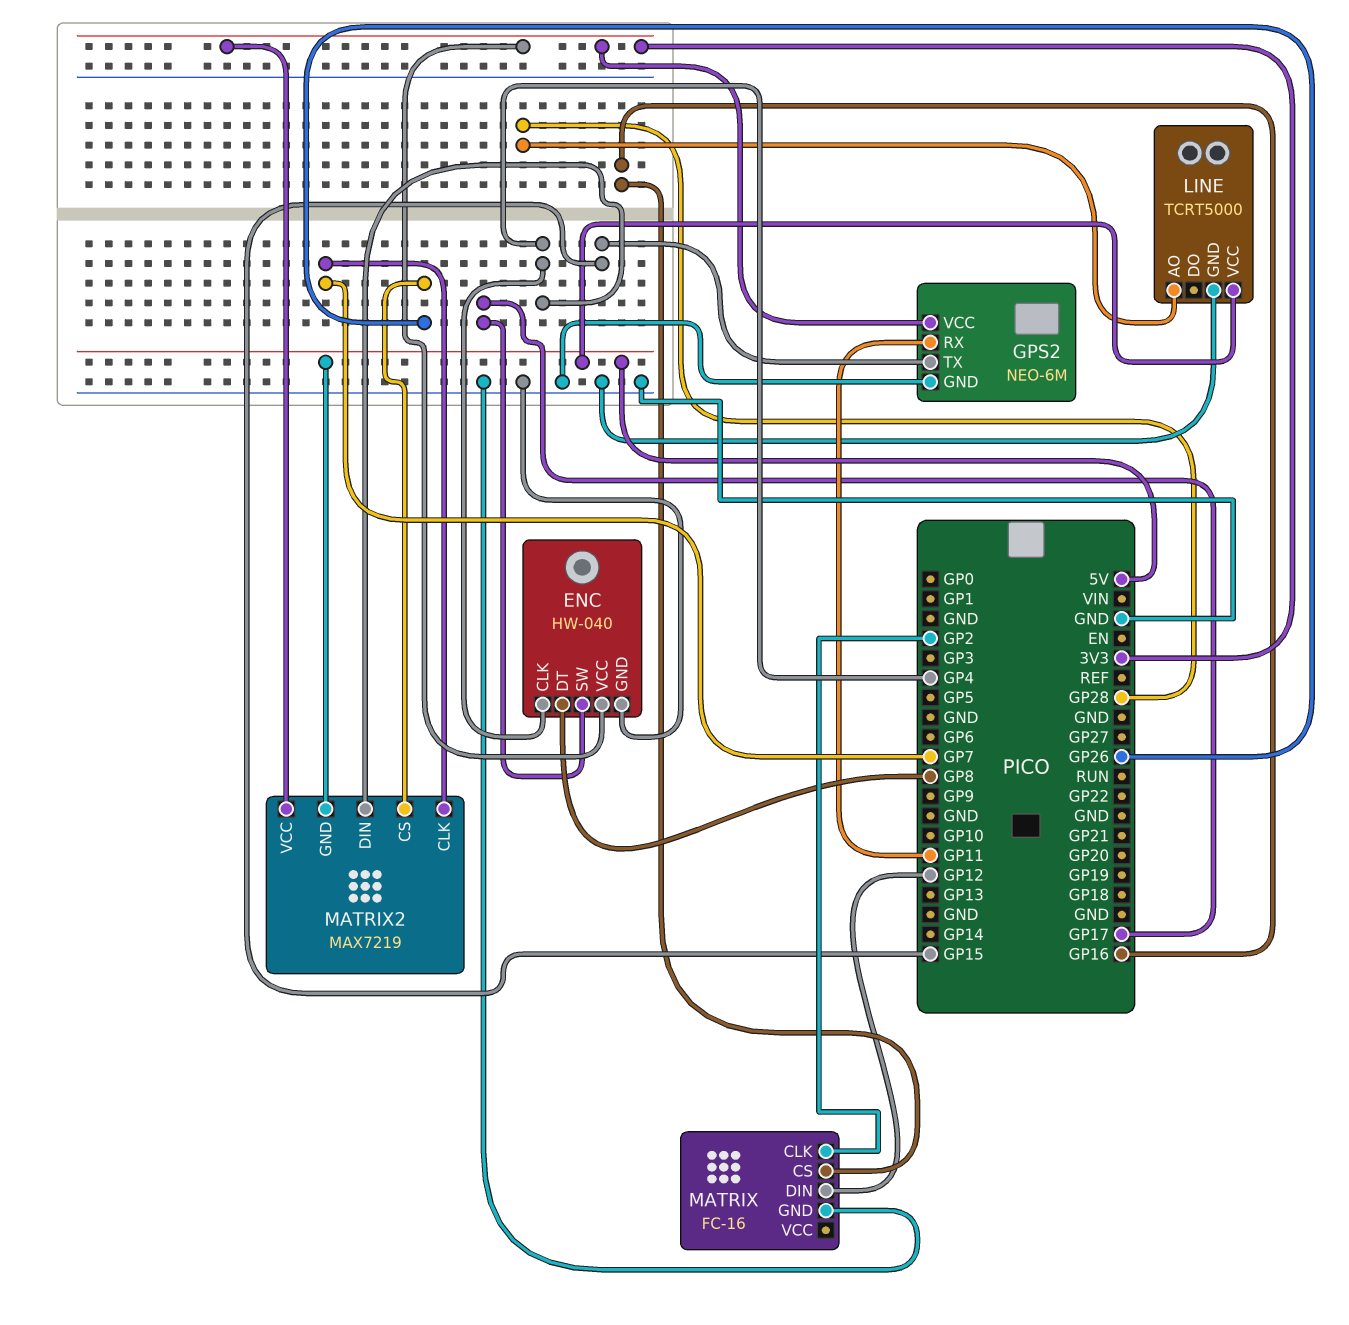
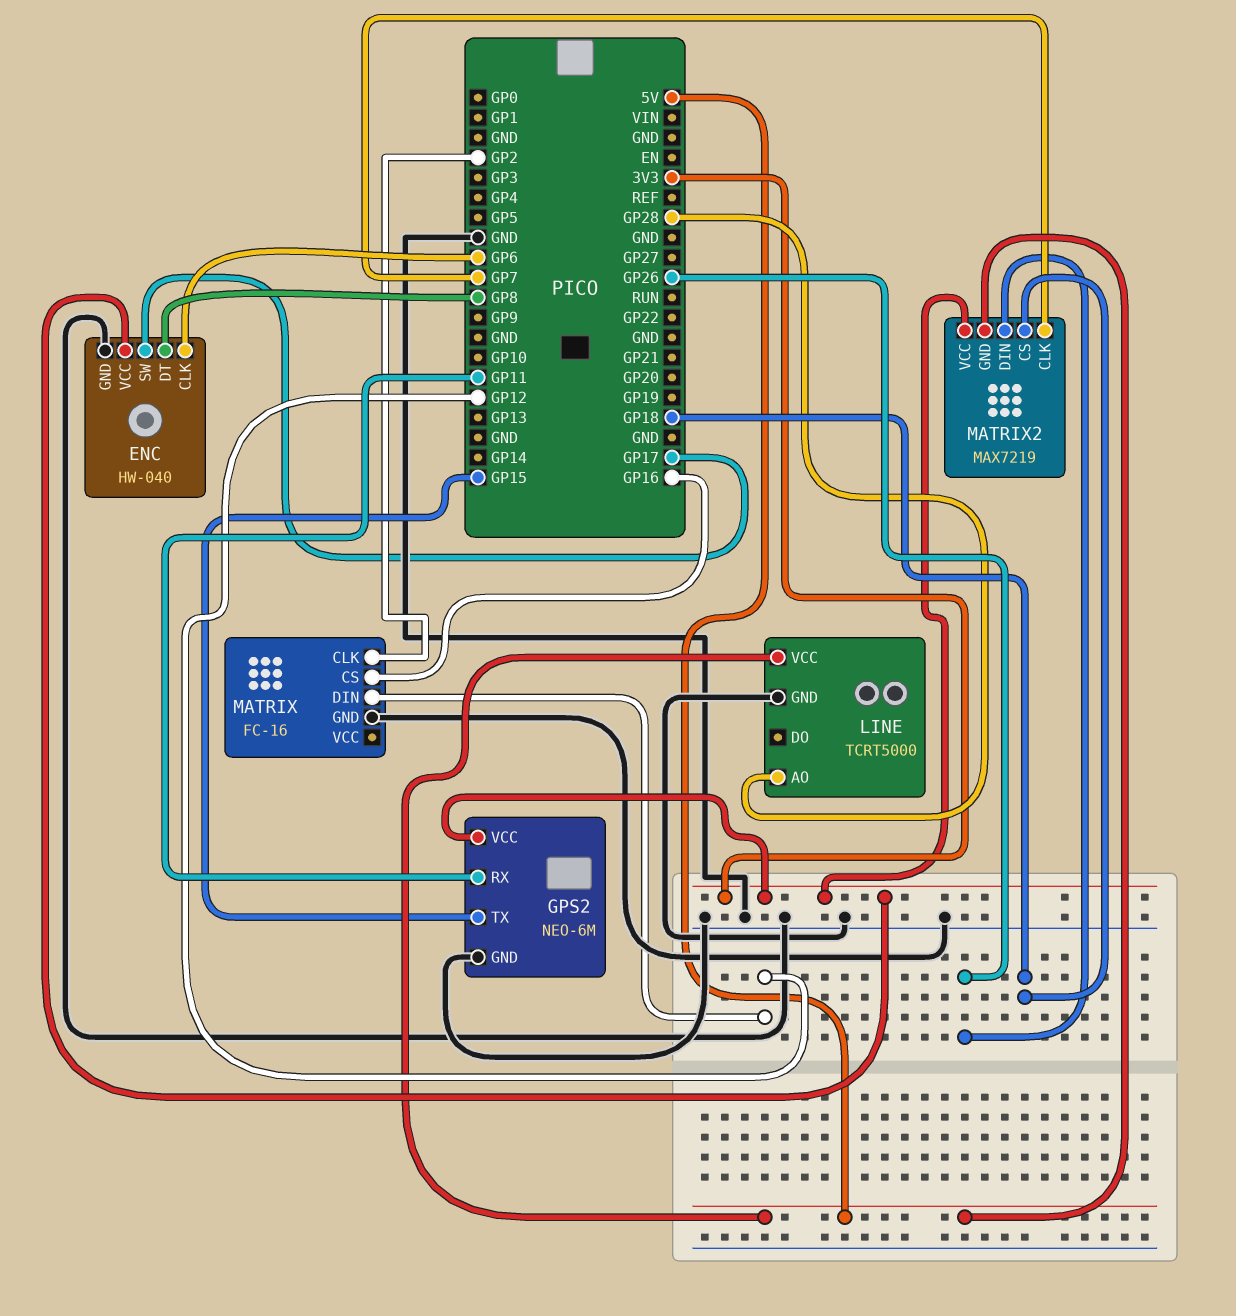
ENC pin CLK: GP4 -> GP6
MATRIX2 pin CS: GP26 -> GP18
MATRIX2 pin DIN: GP4 -> GP26

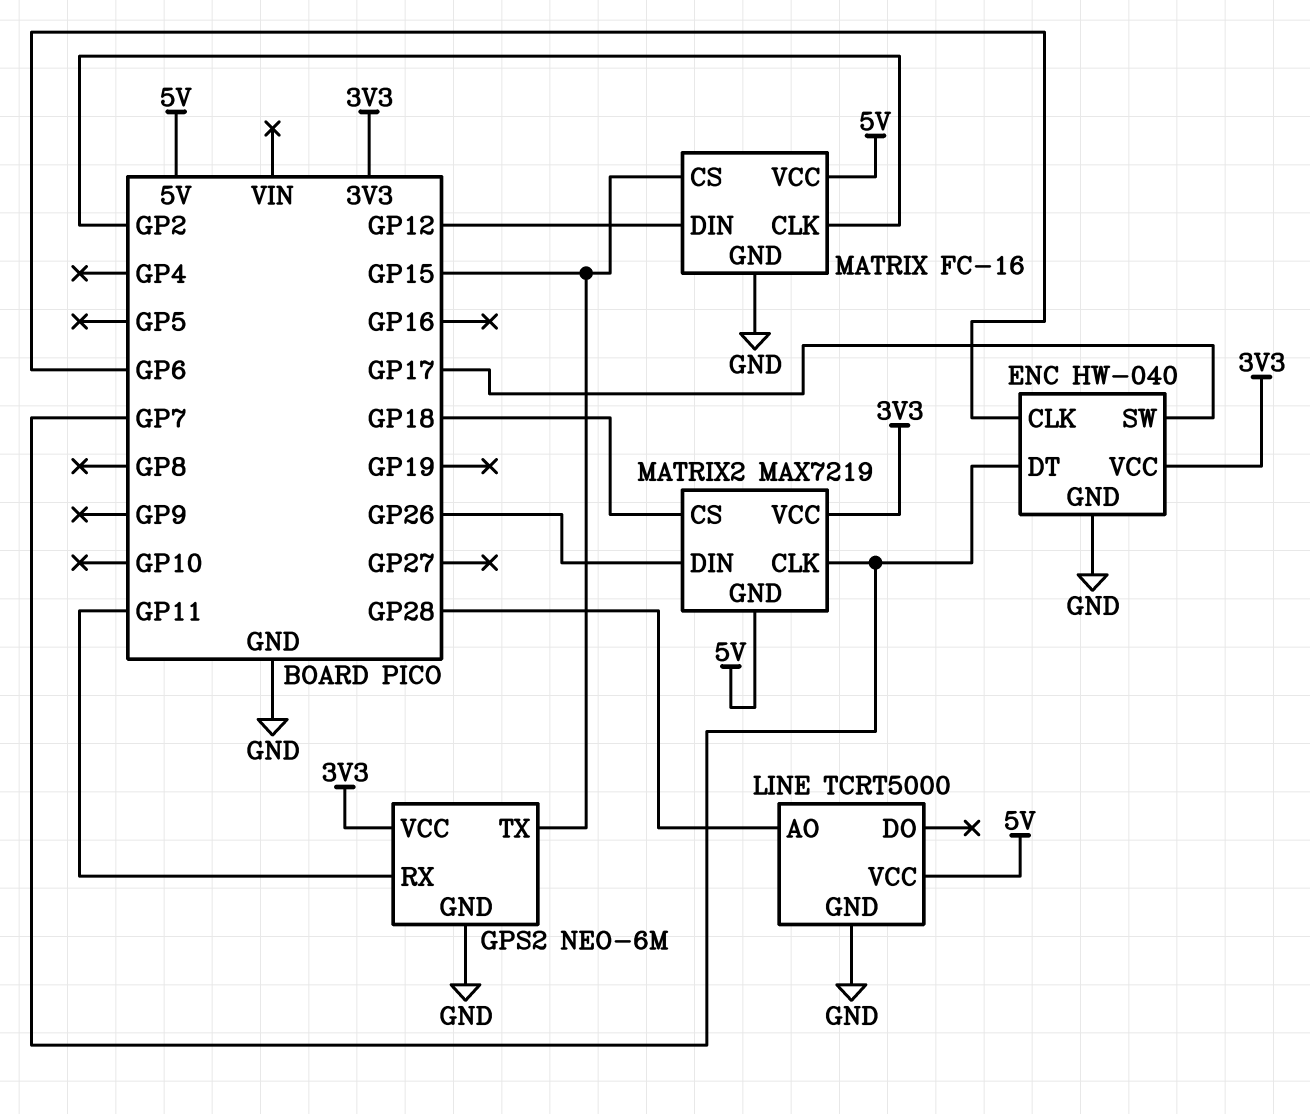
ENC pin DT: GP8 -> GP7
MATRIX pin CS: GP16 -> GP15
MATRIX pin VCC: none -> 5V

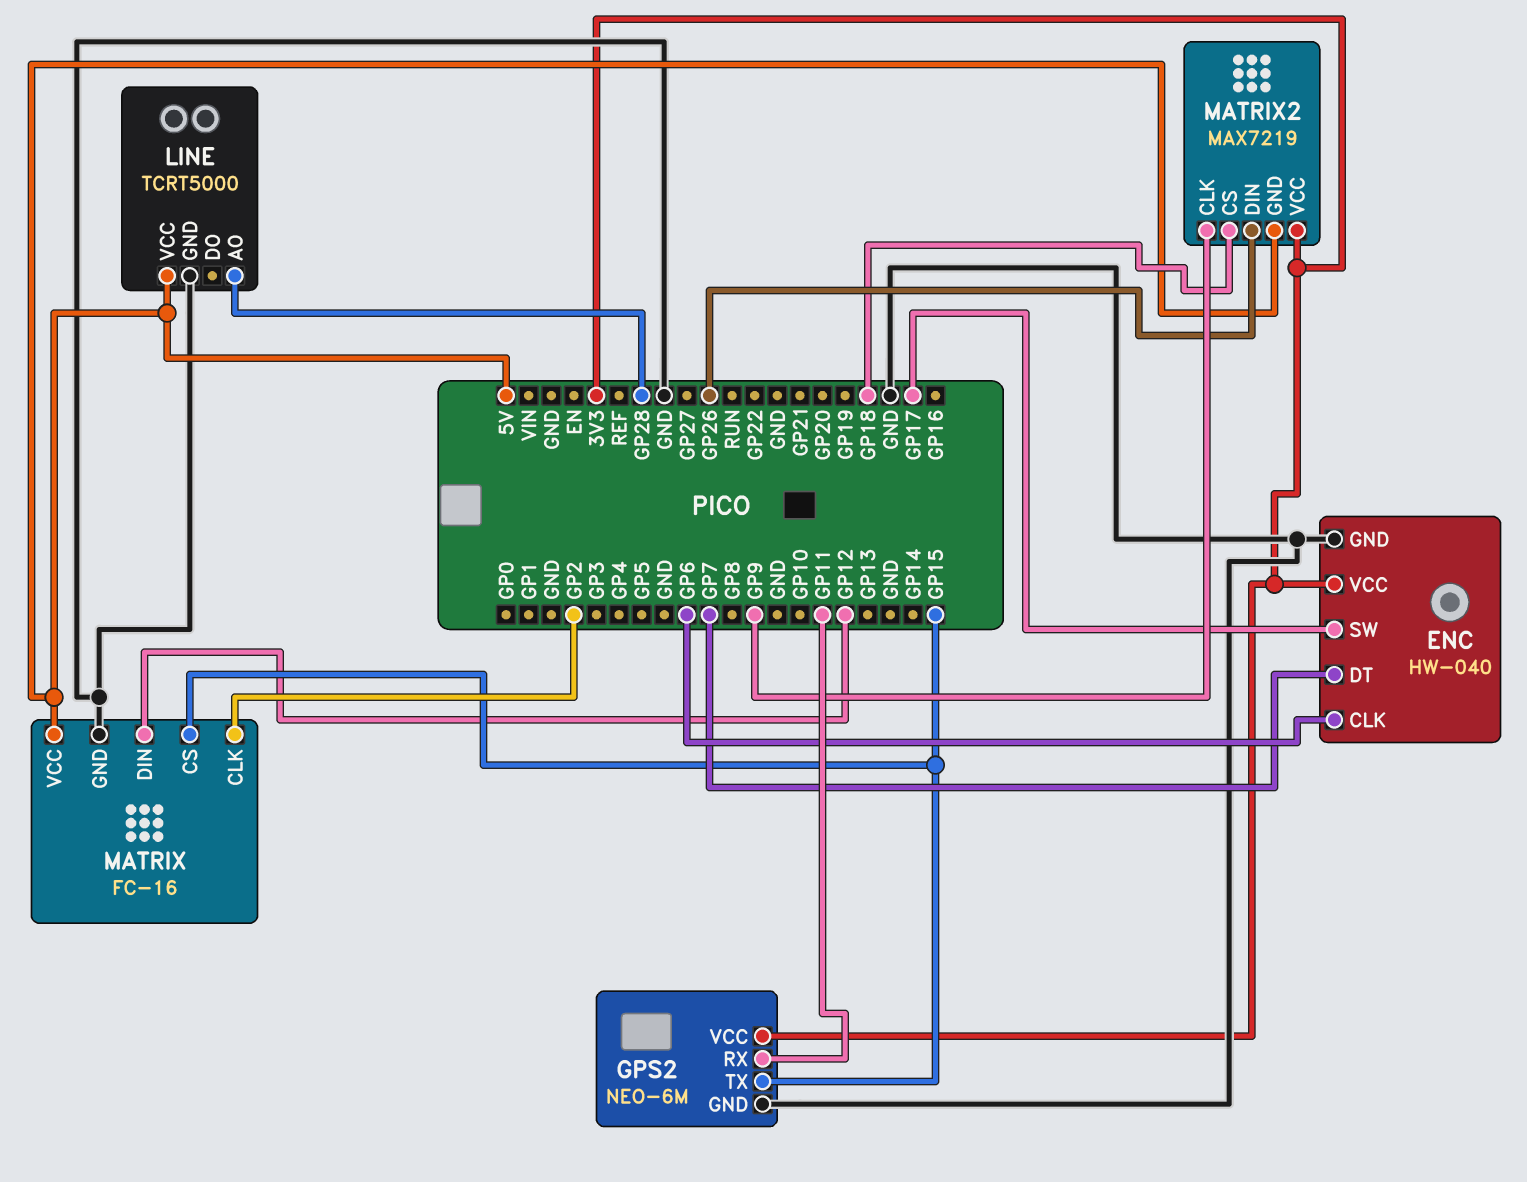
MATRIX2 pin CLK: GP7 -> GP9

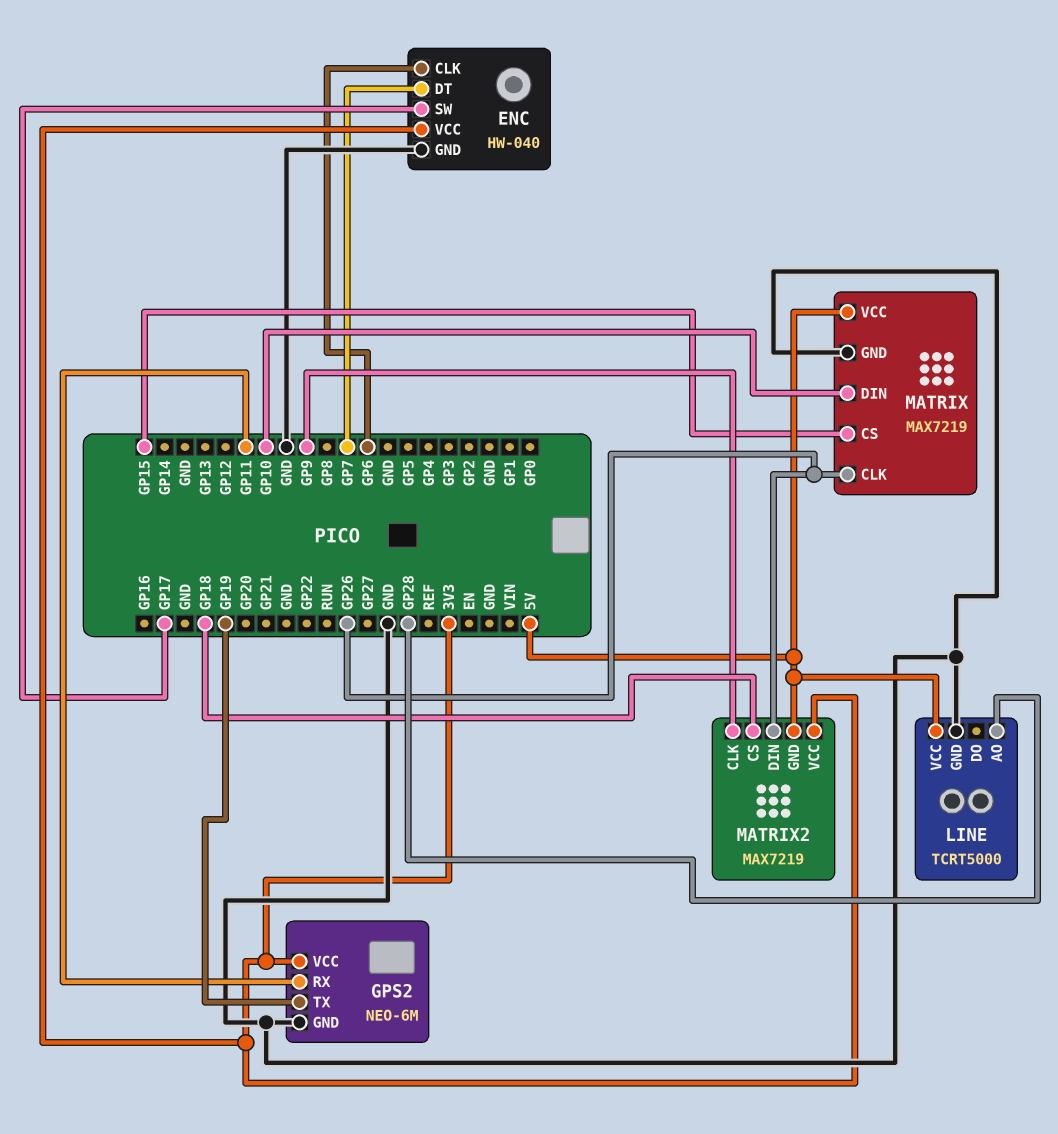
GPS2 pin TX: GP15 -> GP19
MATRIX: FC-16 -> MAX7219
MATRIX pin CLK: GP2 -> GP26
MATRIX pin DIN: GP12 -> GP10

